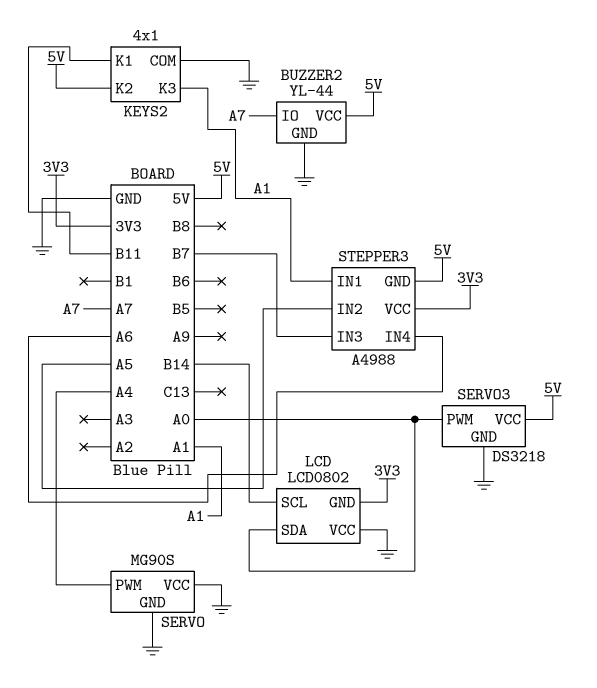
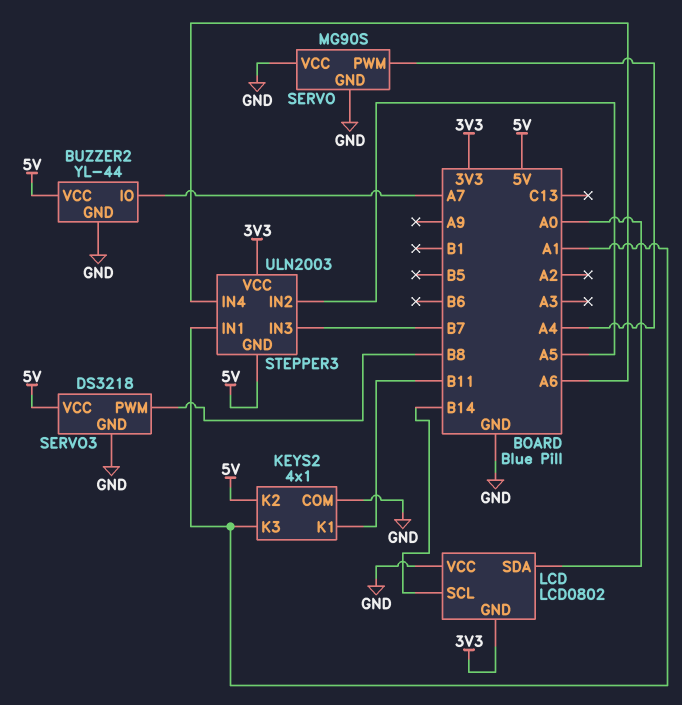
SERVO3 pin PWM: A0 -> B8
STEPPER3: A4988 -> ULN2003

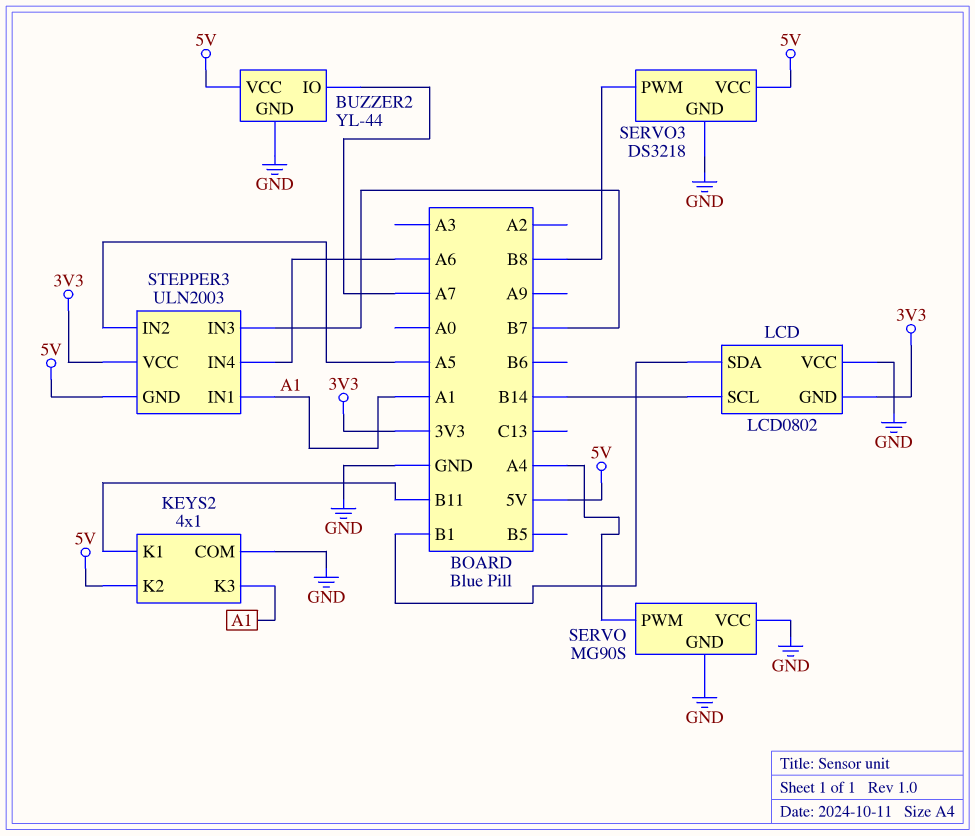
LCD pin SDA: A0 -> B1

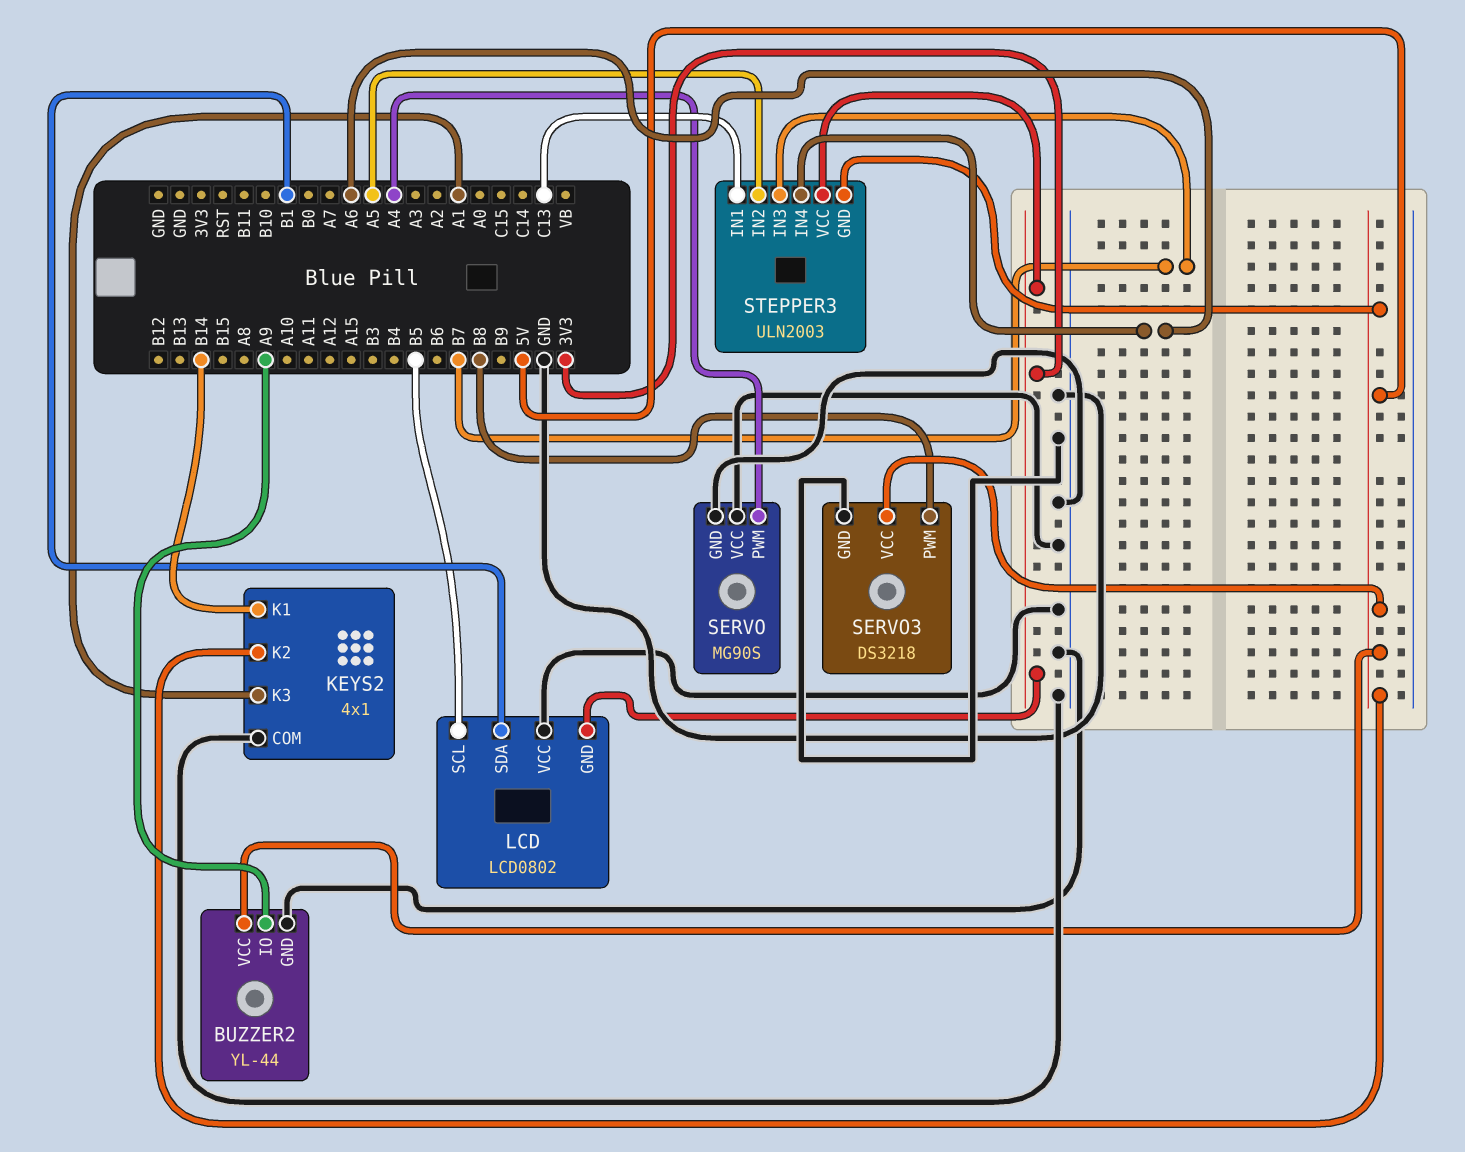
BUZZER2 pin IO: A7 -> A9
KEYS2 pin K1: B11 -> B14
LCD pin SCL: B14 -> B5
STEPPER3 pin IN1: A1 -> C13

